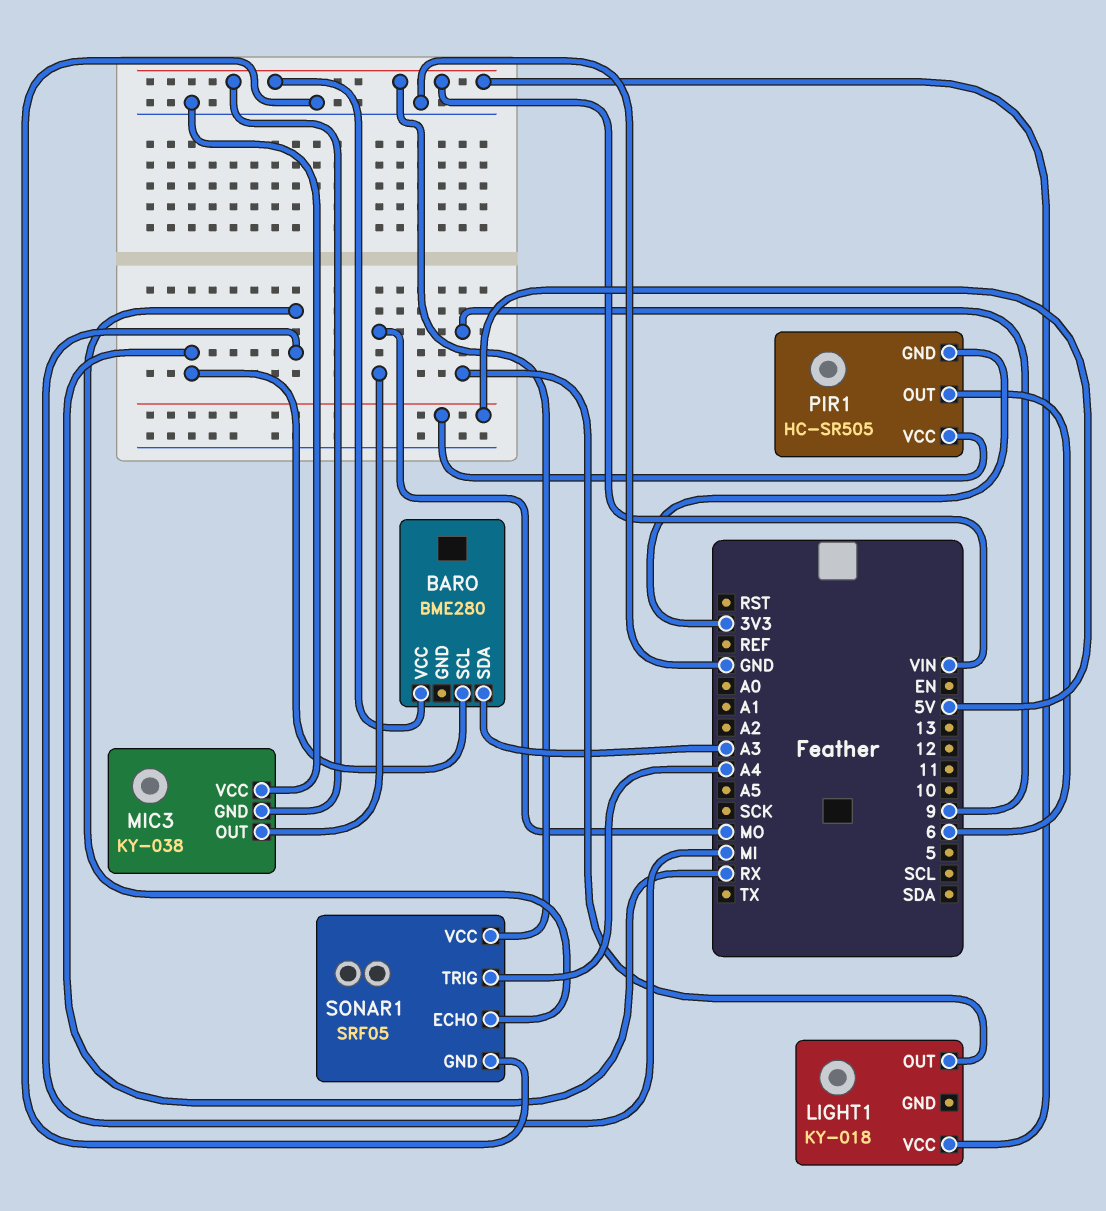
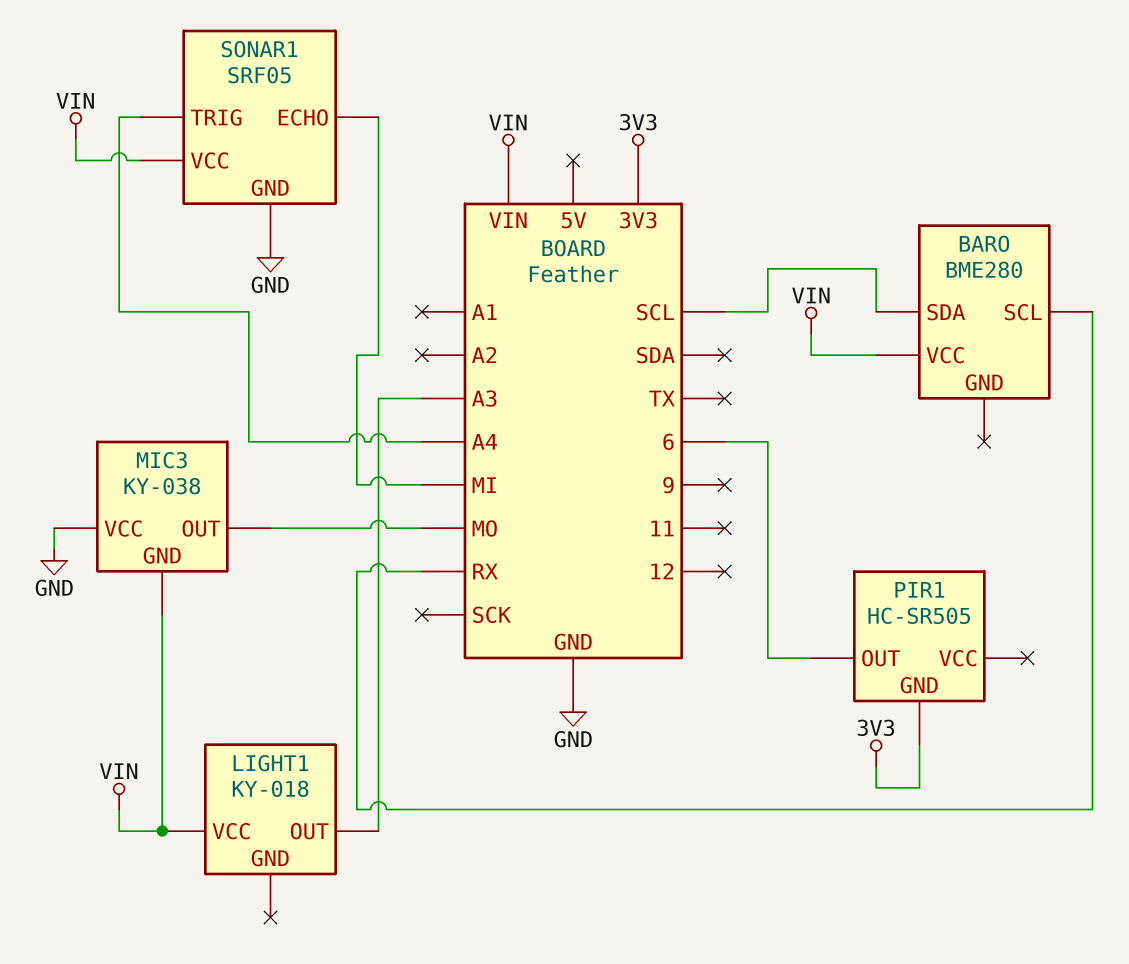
BARO pin SDA: A3 -> SCL
LIGHT1 pin OUT: 9 -> A3
PIR1 pin VCC: 5V -> none

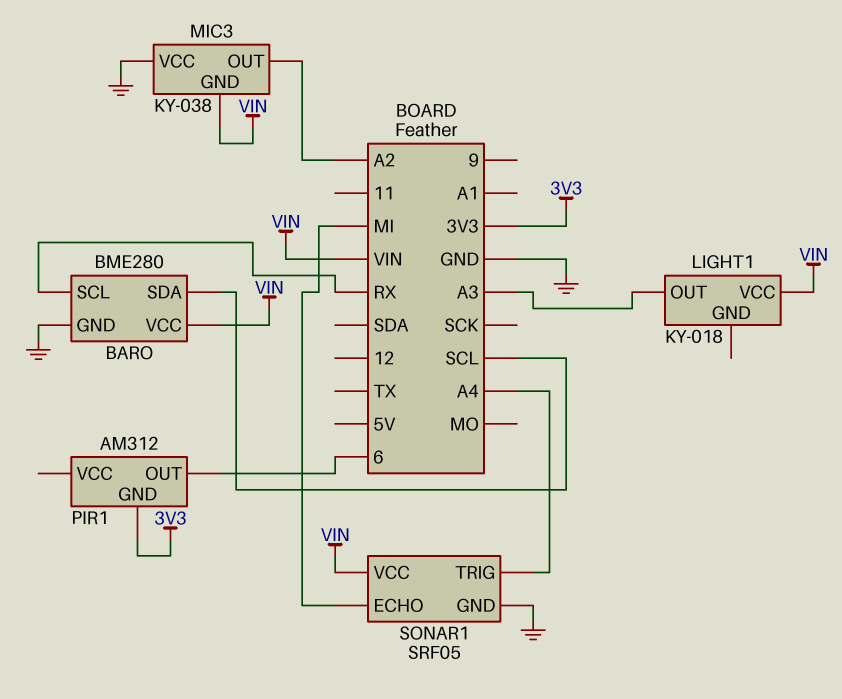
BARO pin GND: none -> GND
MIC3 pin OUT: MO -> A2
PIR1: HC-SR505 -> AM312

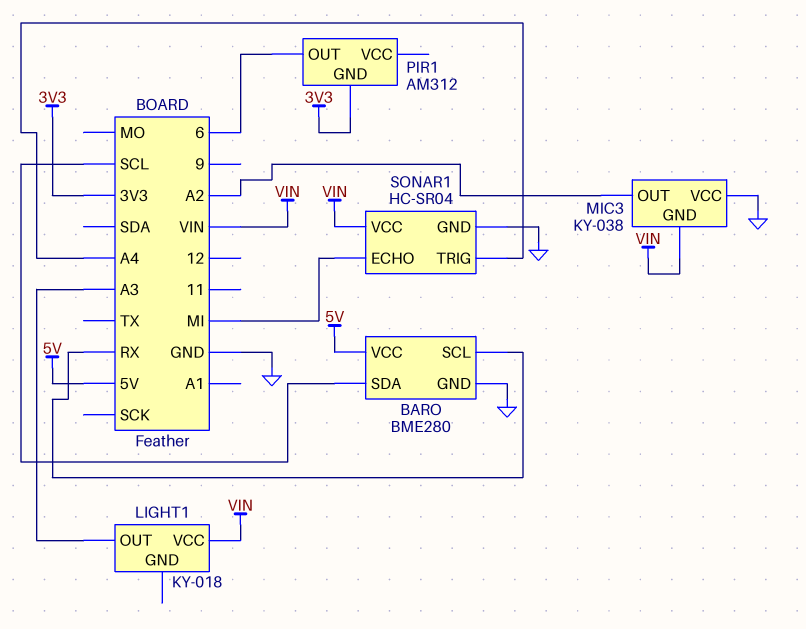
BARO pin VCC: VIN -> 5V
SONAR1: SRF05 -> HC-SR04

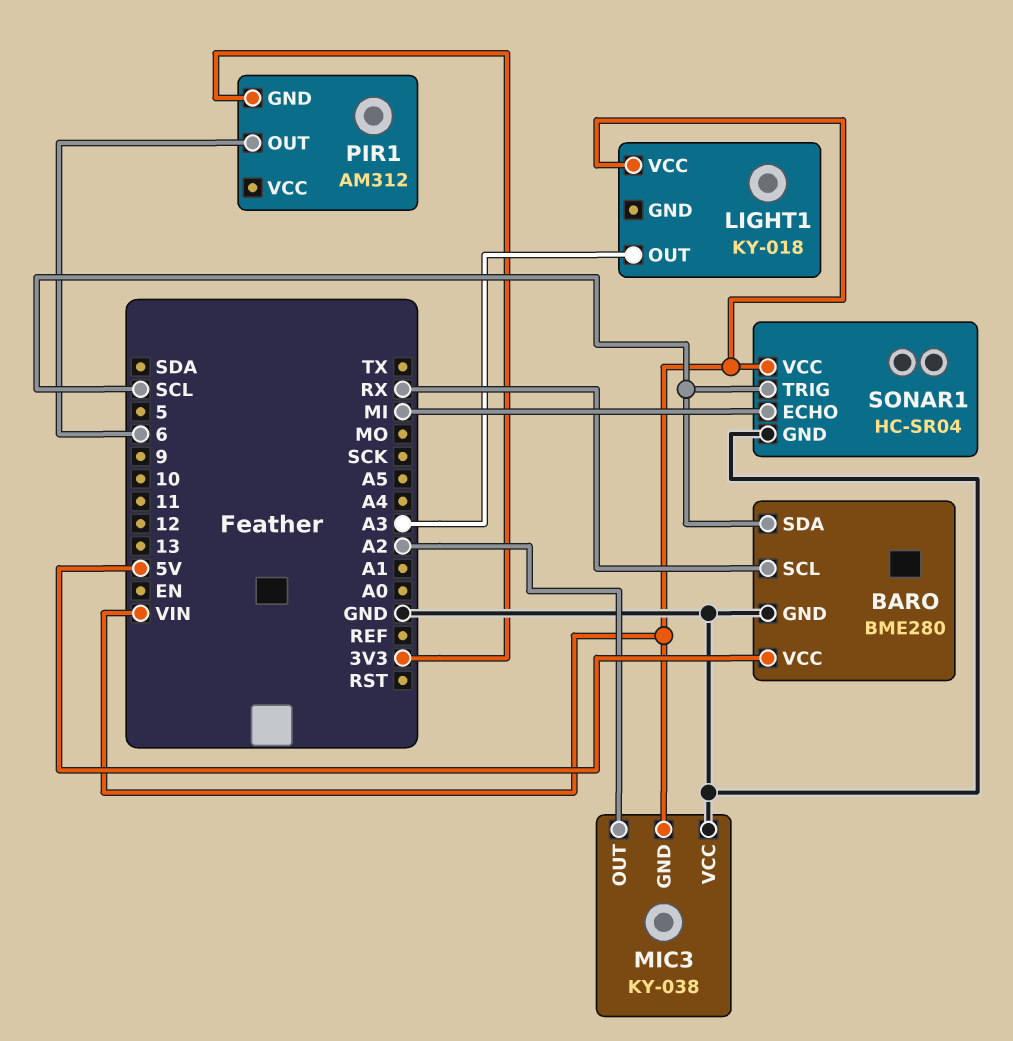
SONAR1 pin TRIG: A4 -> SCL

